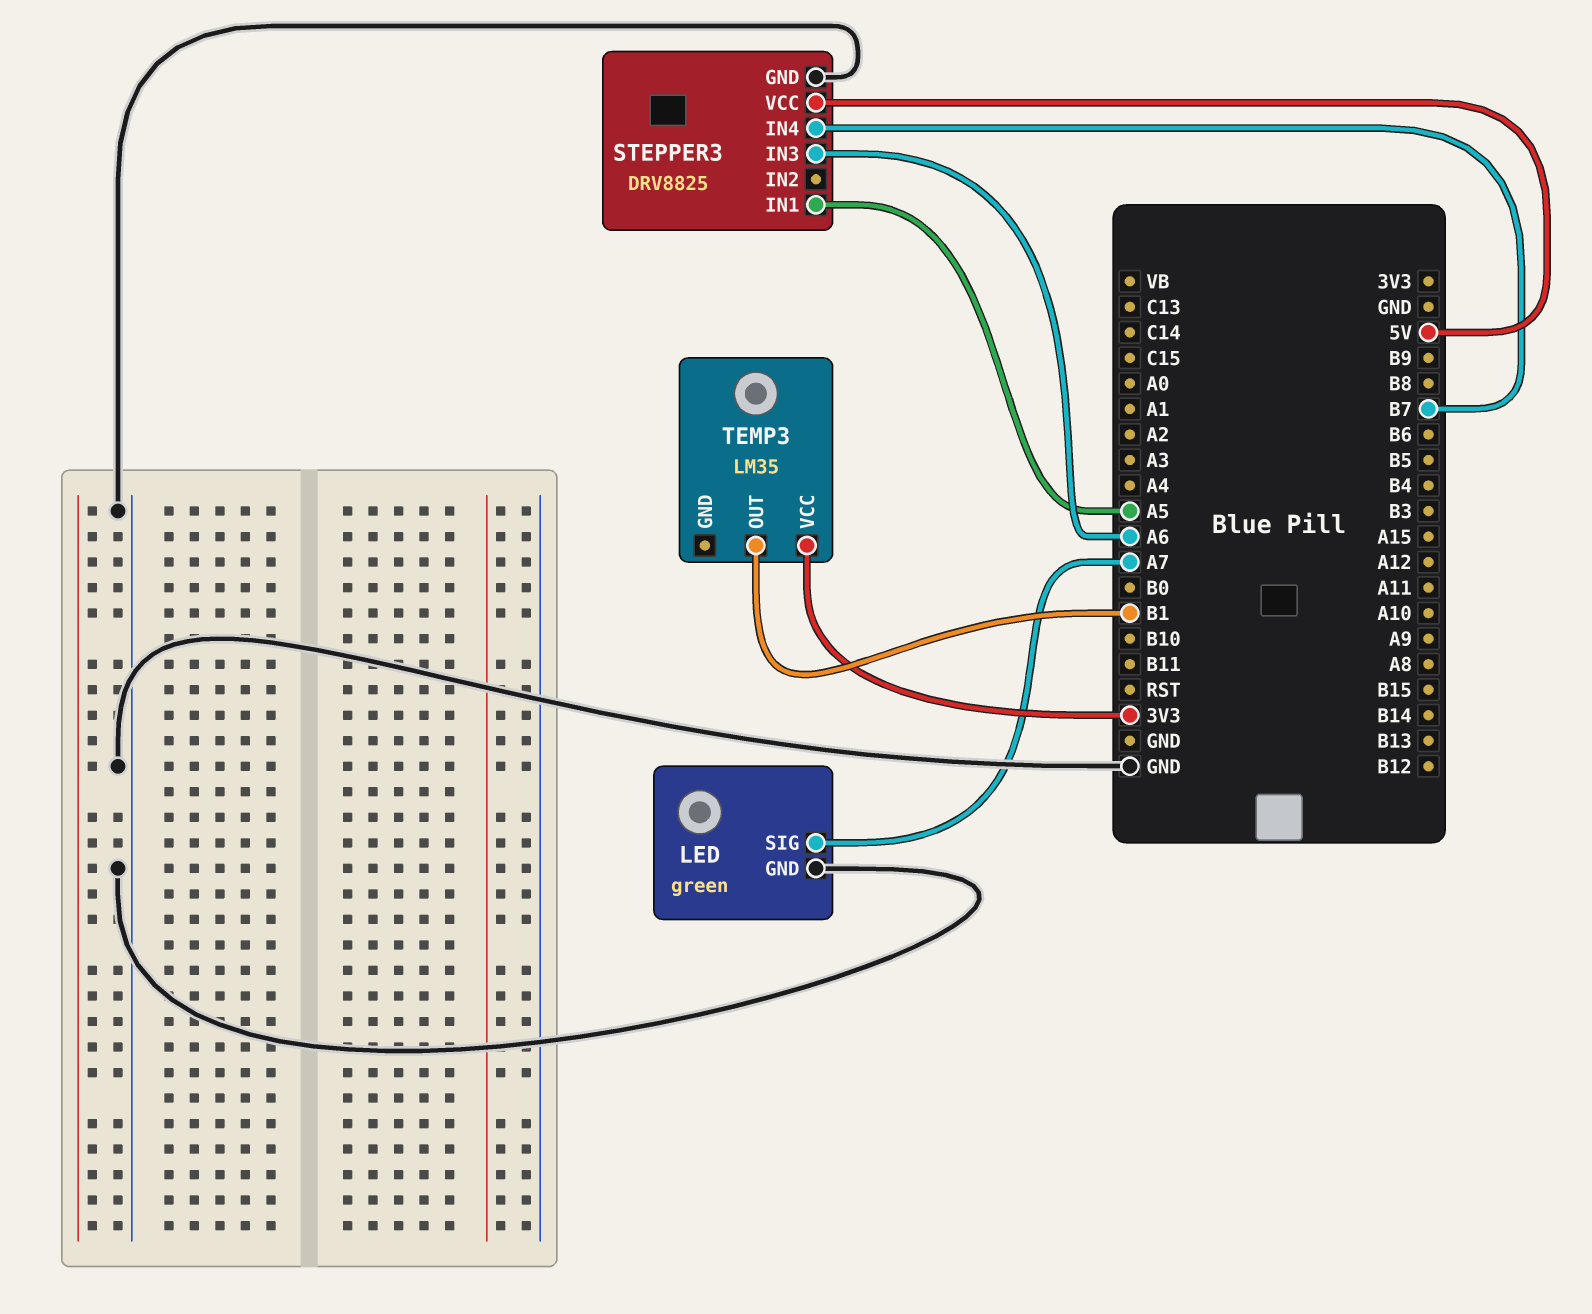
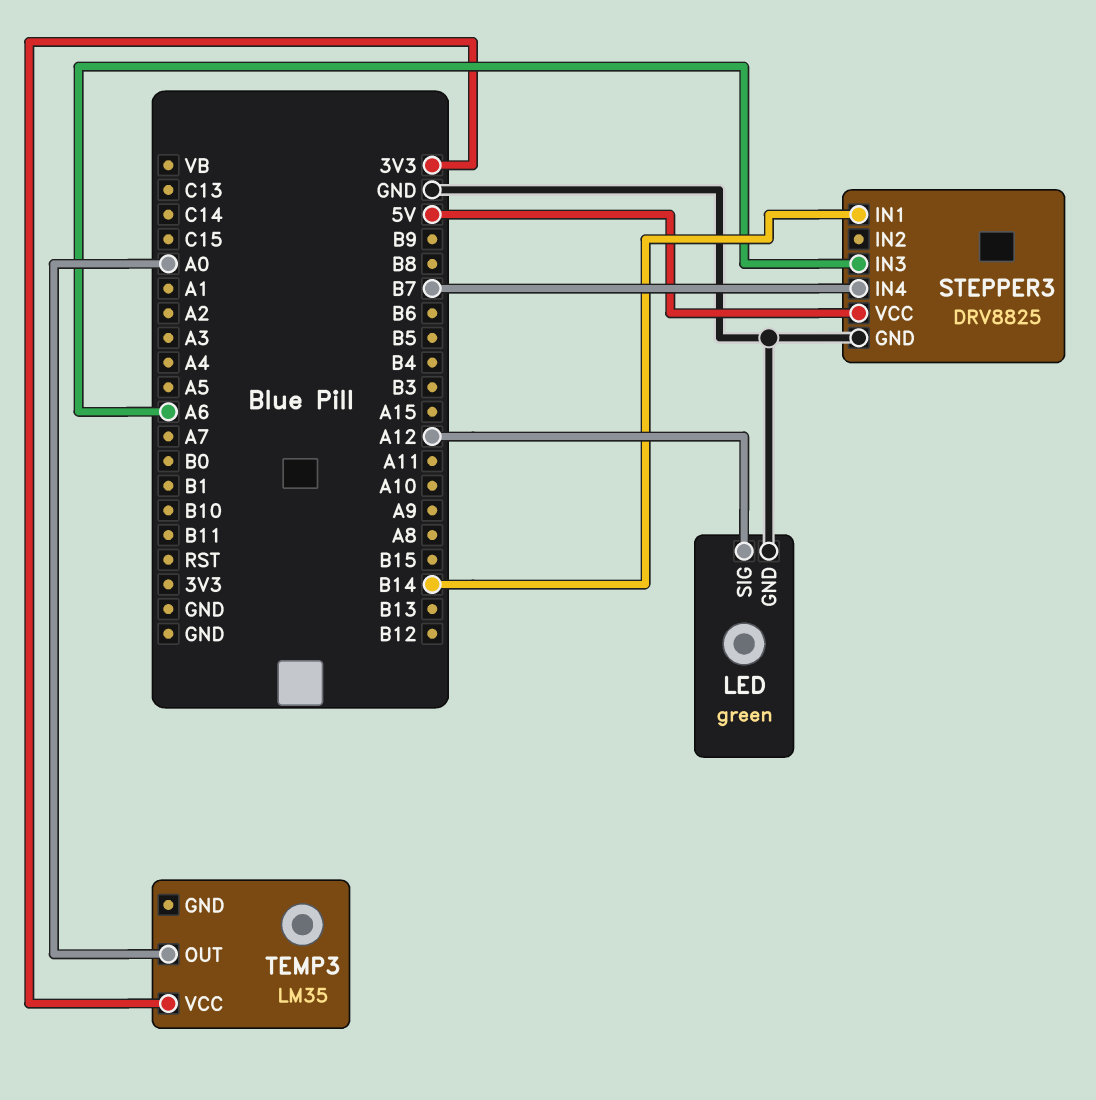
LED pin SIG: A7 -> A12
STEPPER3 pin IN1: A5 -> B14
TEMP3 pin OUT: B1 -> A0

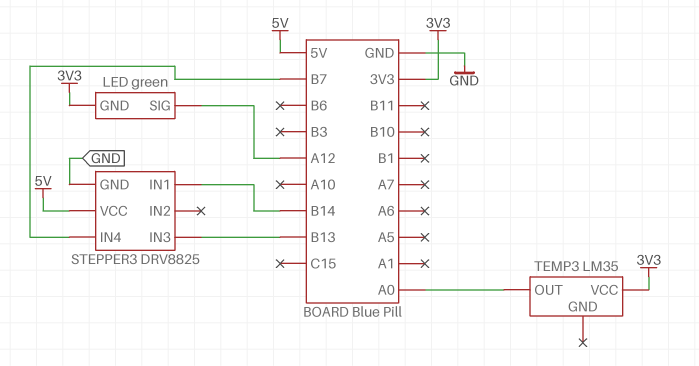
LED pin GND: GND -> 3V3
STEPPER3 pin IN3: A6 -> B13

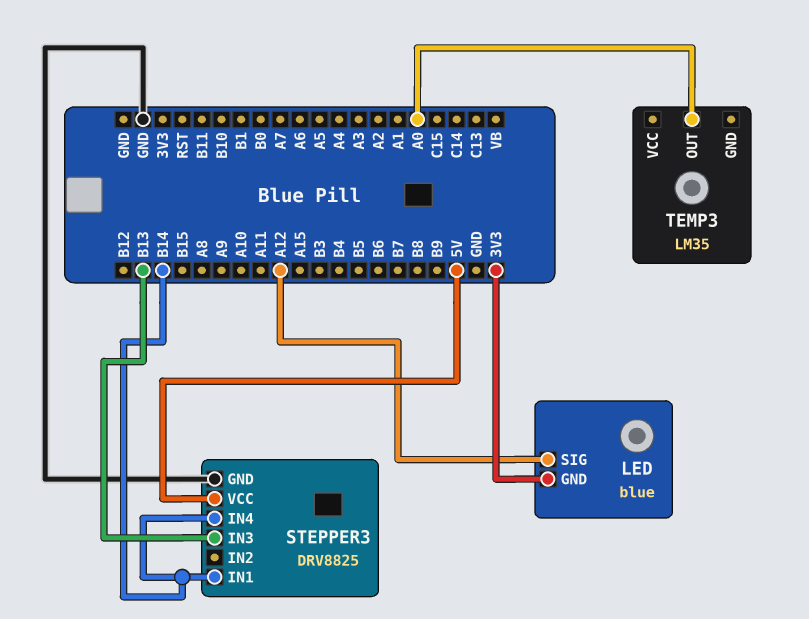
LED: green -> blue
STEPPER3 pin IN4: B7 -> B14
TEMP3 pin VCC: 3V3 -> none

